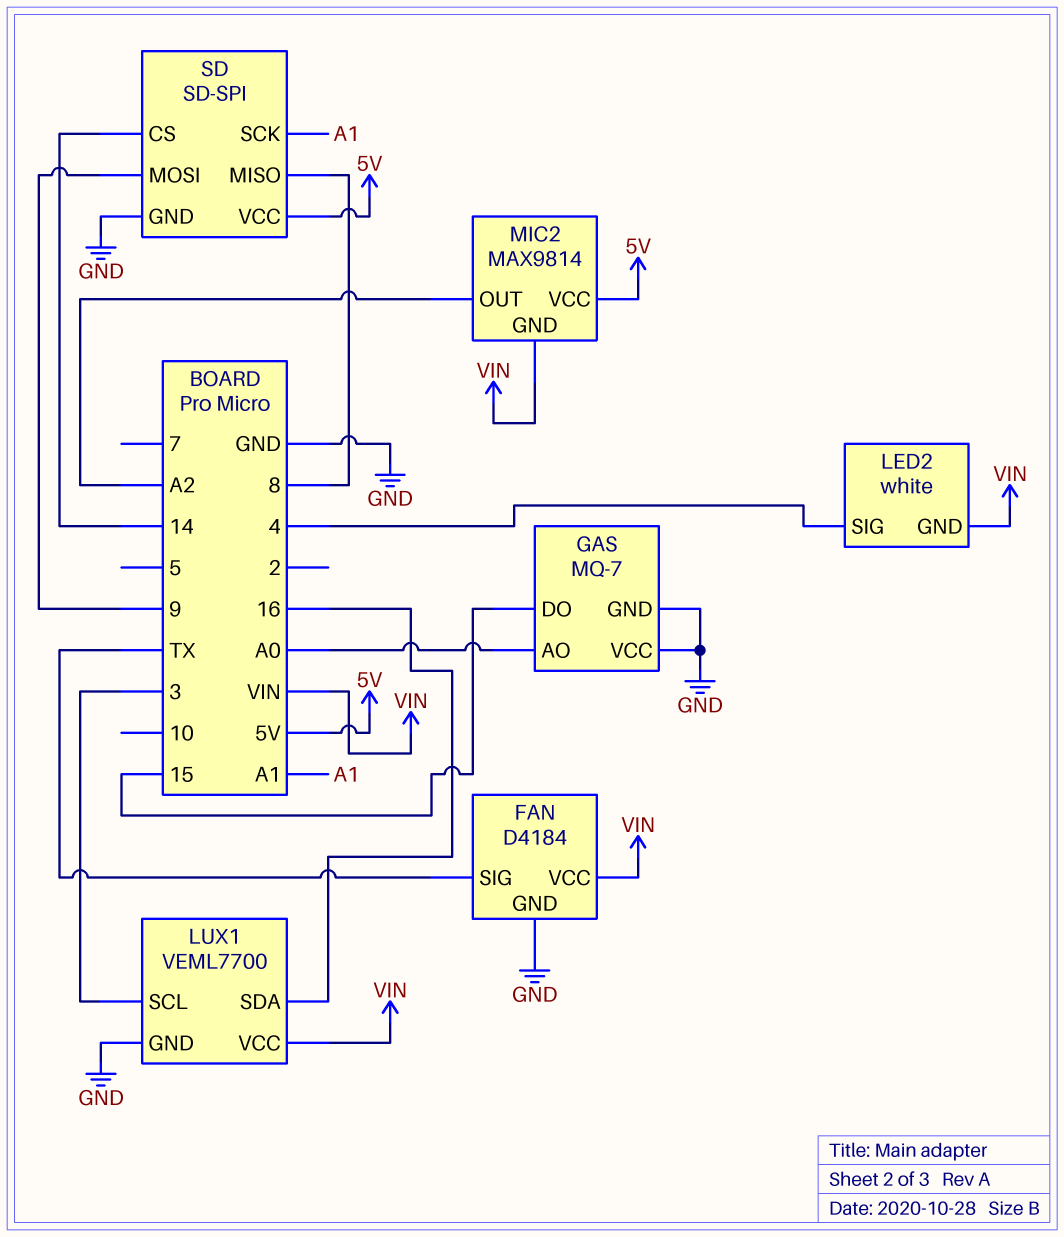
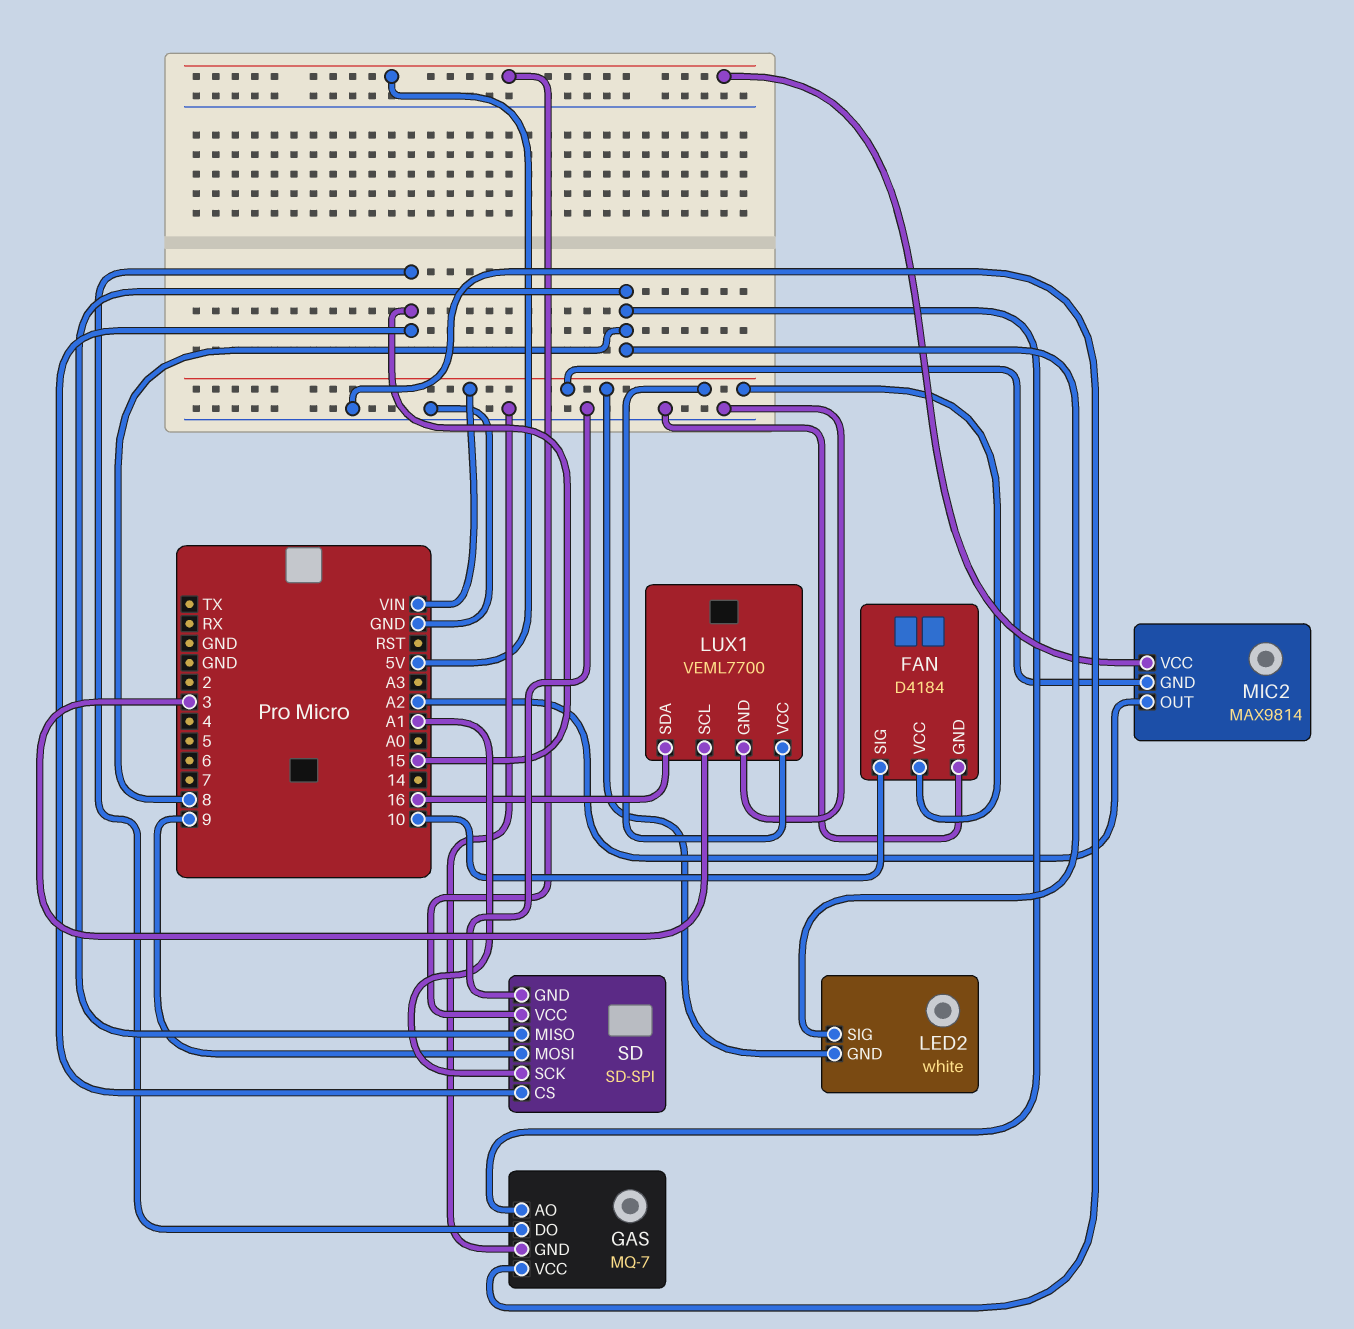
FAN pin SIG: TX -> 10
GAS pin AO: A0 -> 8
LED2 pin SIG: 4 -> 8
SD pin CS: 14 -> 15

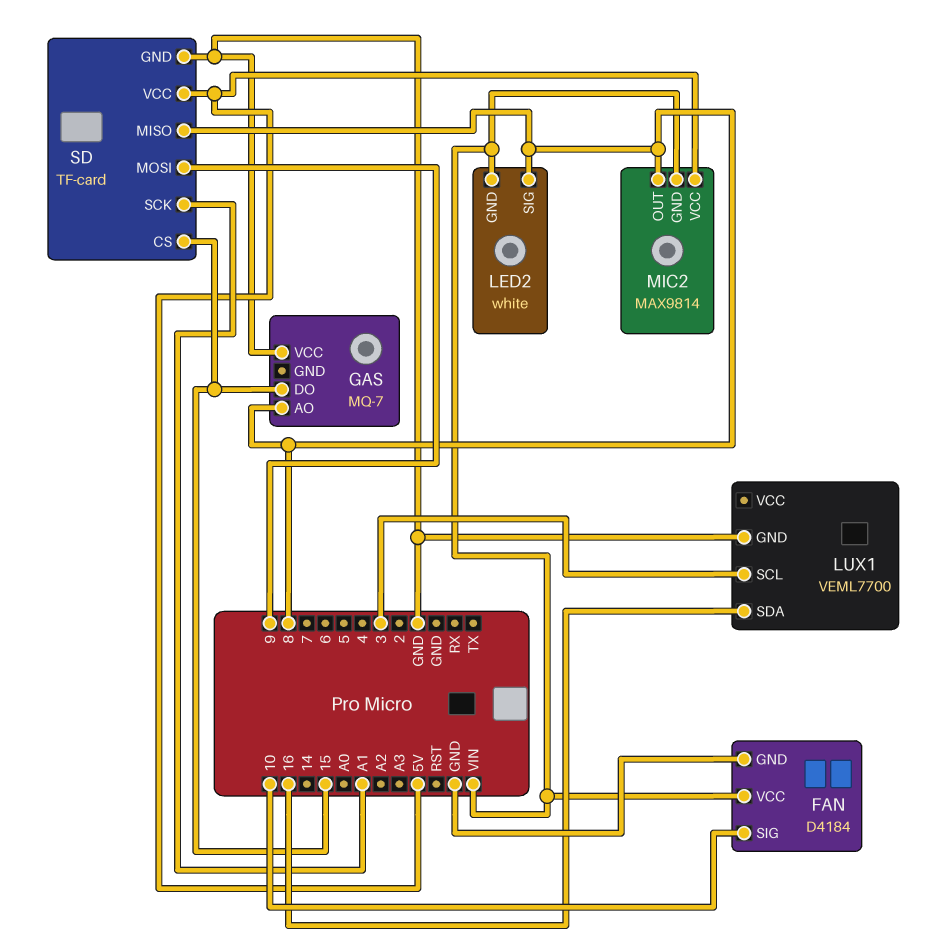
GAS pin GND: GND -> none
LUX1 pin VCC: VIN -> none
MIC2 pin OUT: A2 -> 8
SD: SD-SPI -> TF-card

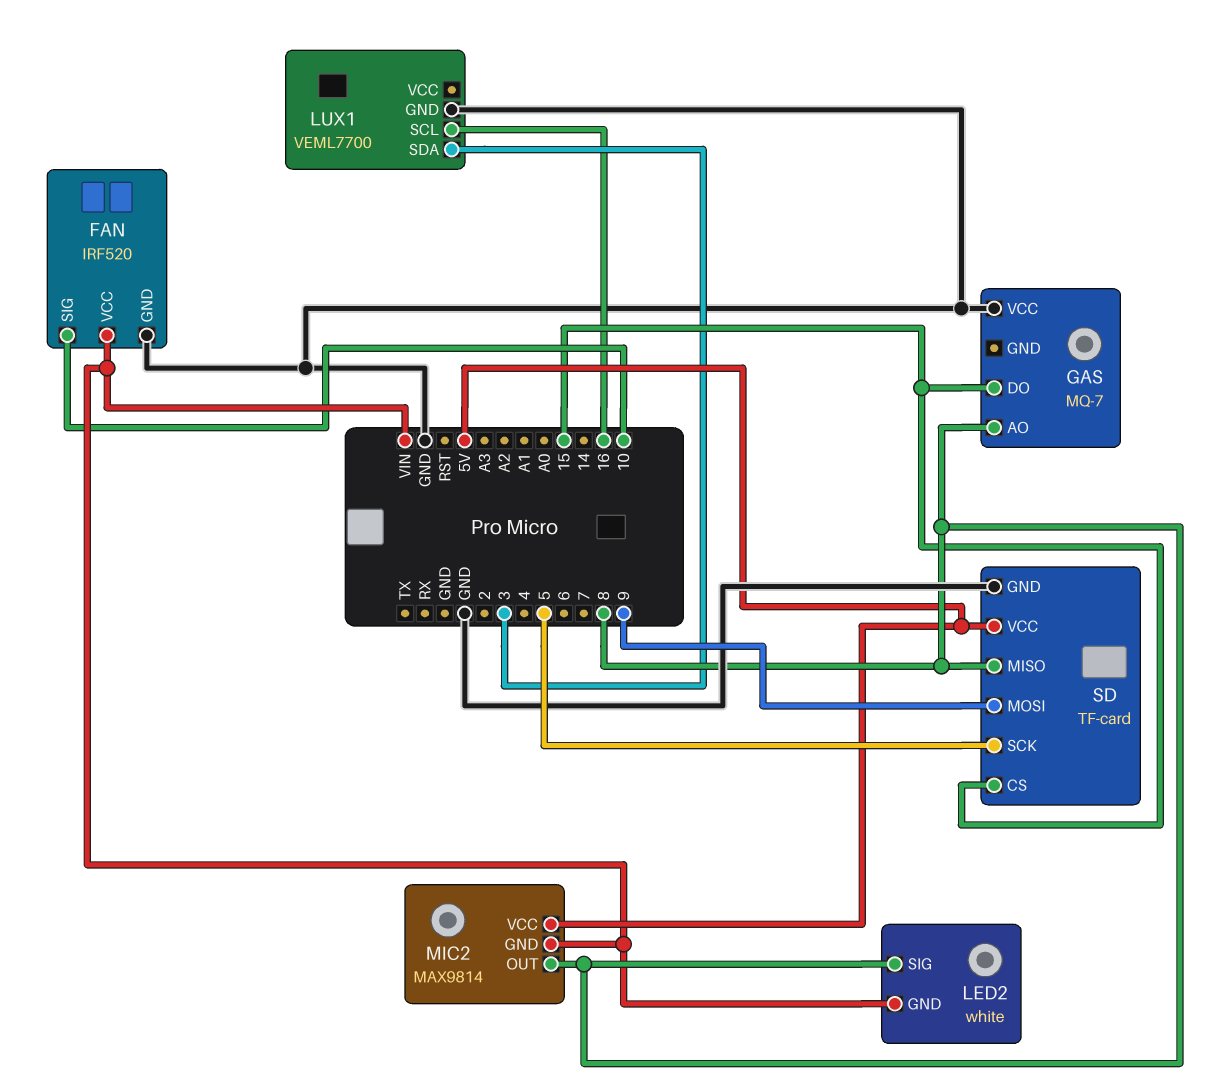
FAN: D4184 -> IRF520
LUX1 pin SCL: 3 -> 16
LUX1 pin SDA: 16 -> 3
SD pin SCK: A1 -> 5

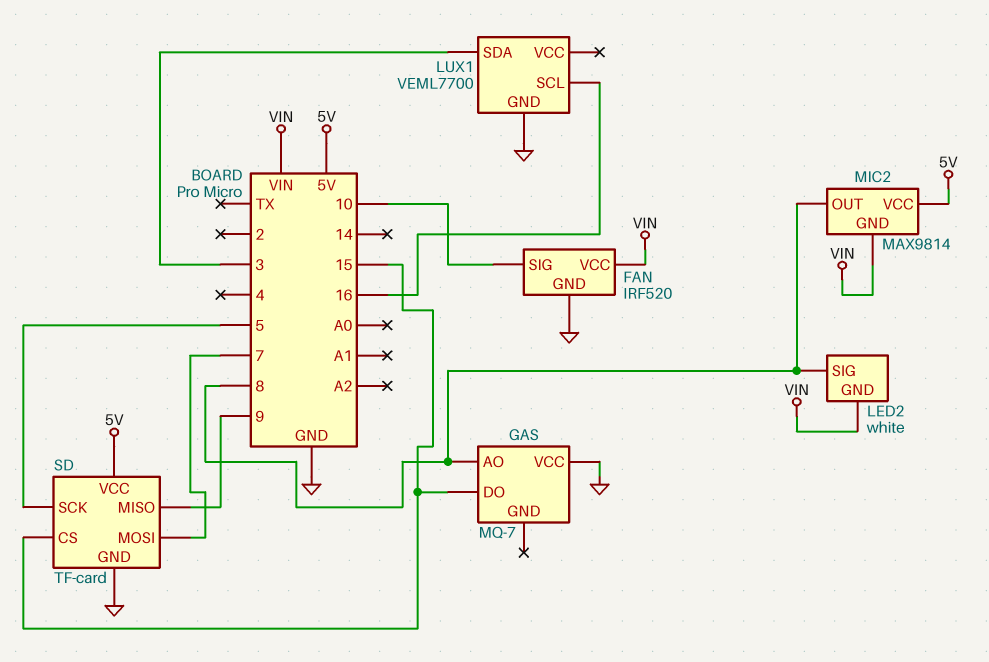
SD pin MISO: 8 -> 9
SD pin MOSI: 9 -> 7

